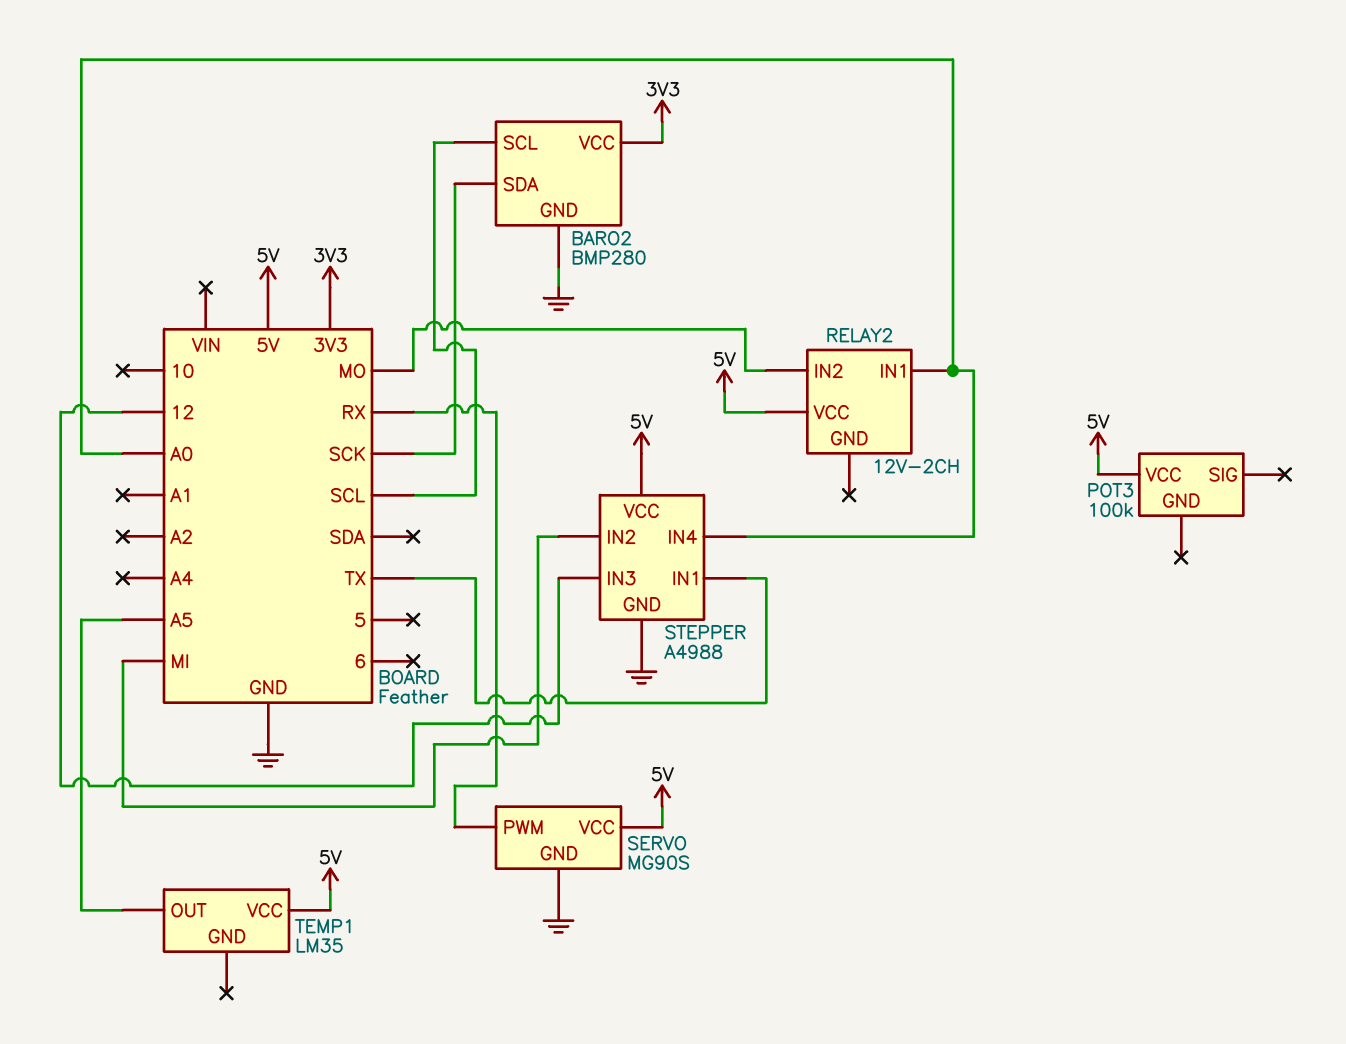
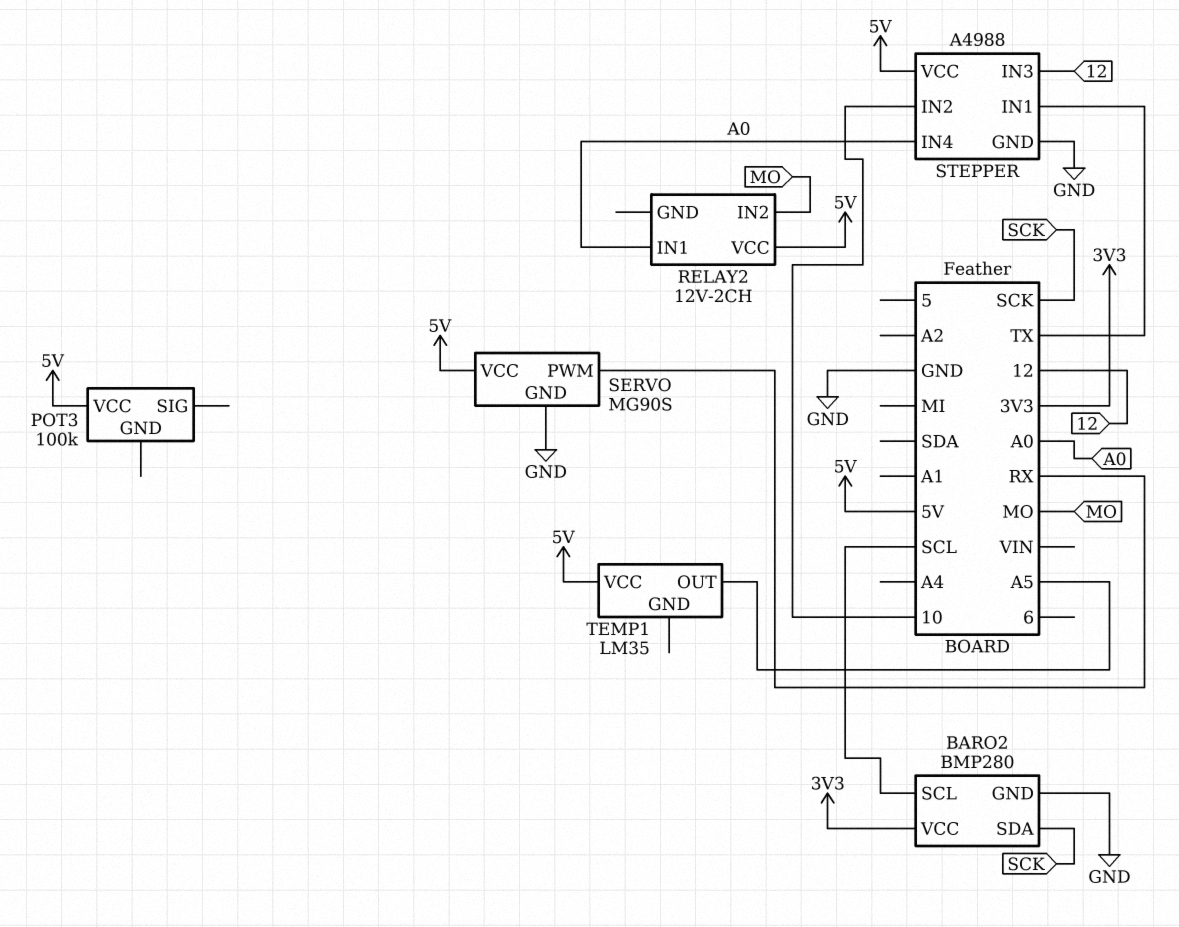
STEPPER pin IN2: MI -> 10

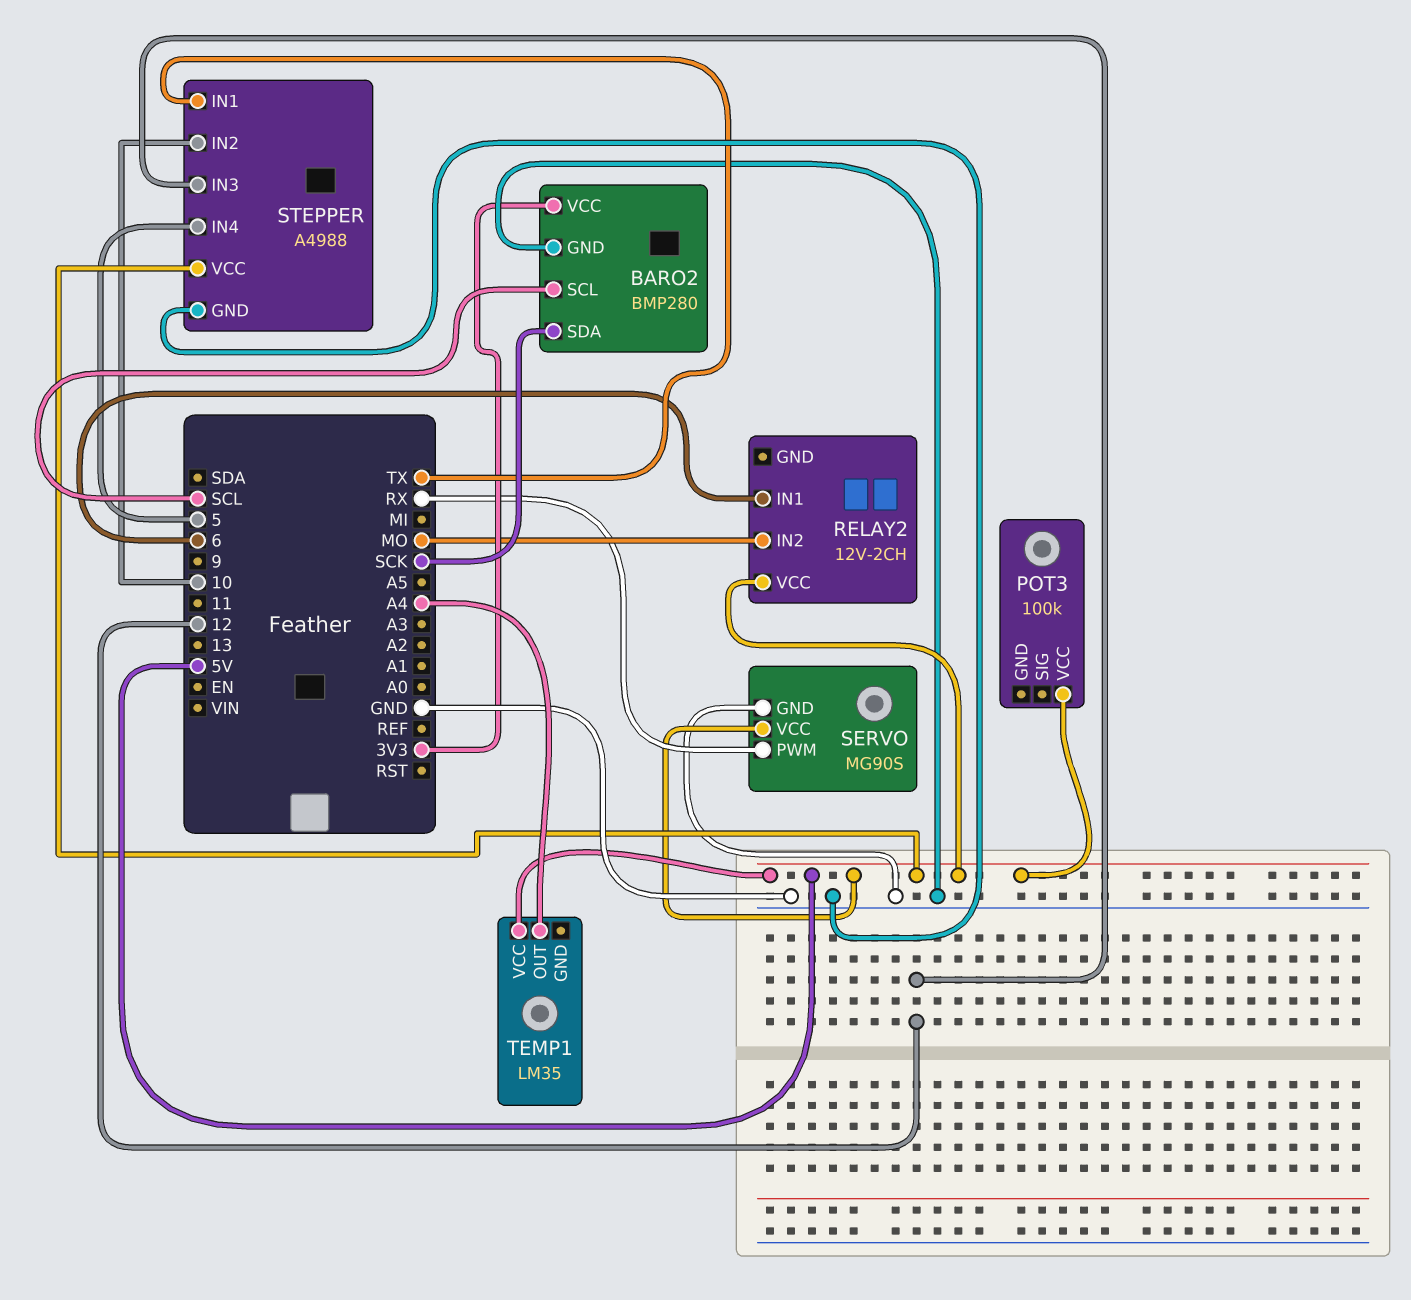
RELAY2 pin IN1: A0 -> 6
STEPPER pin IN4: A0 -> 5
TEMP1 pin OUT: A5 -> A4

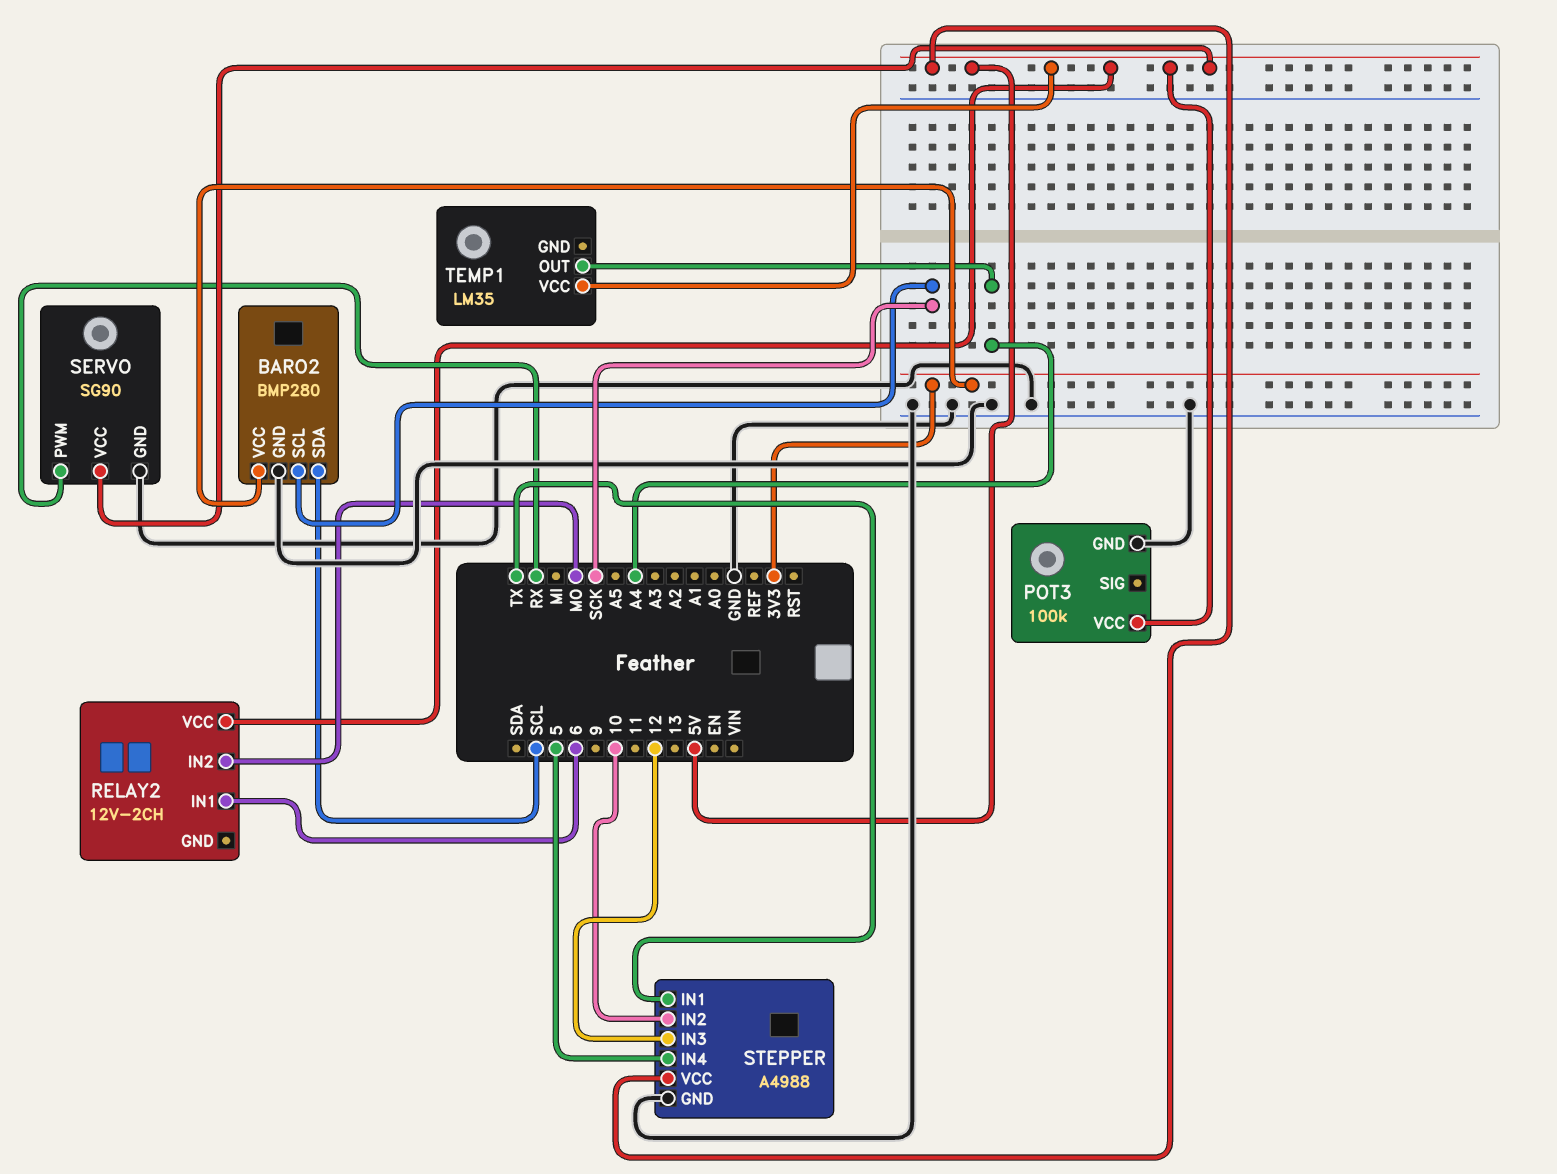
BARO2 pin SCL: SCL -> SCK
BARO2 pin SDA: SCK -> SCL
POT3 pin GND: none -> GND
SERVO: MG90S -> SG90

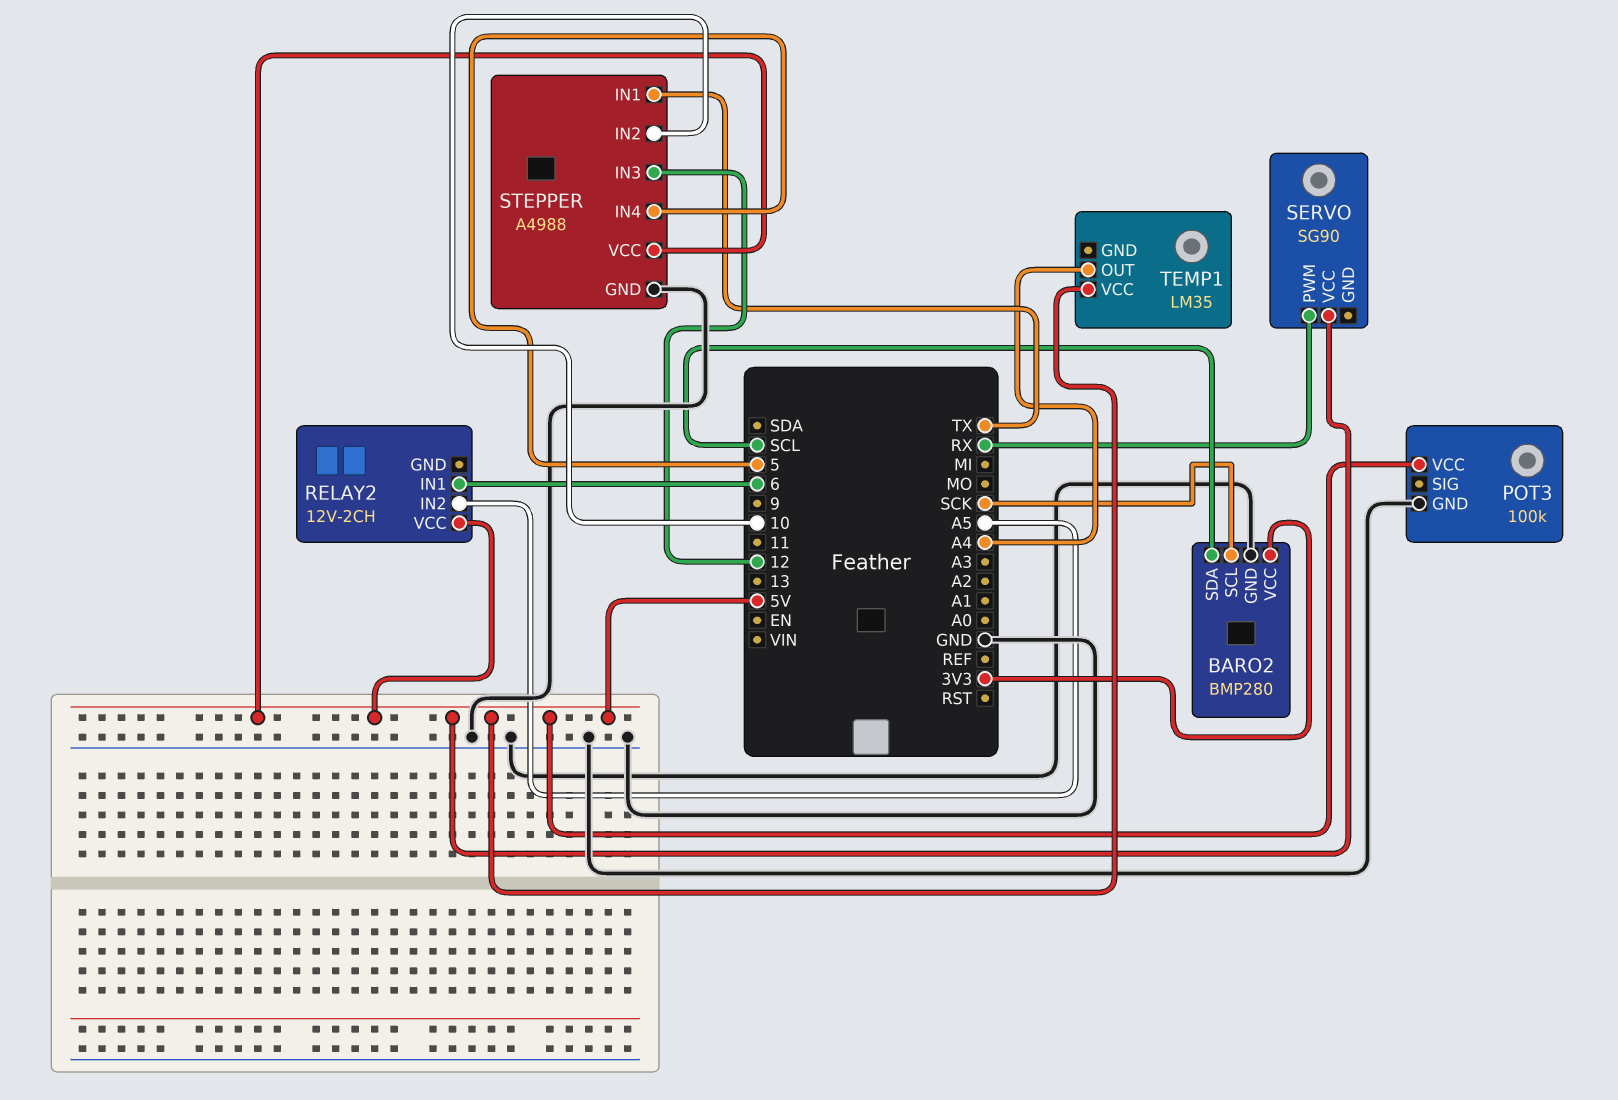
RELAY2 pin IN2: MO -> A5
SERVO pin GND: GND -> none

